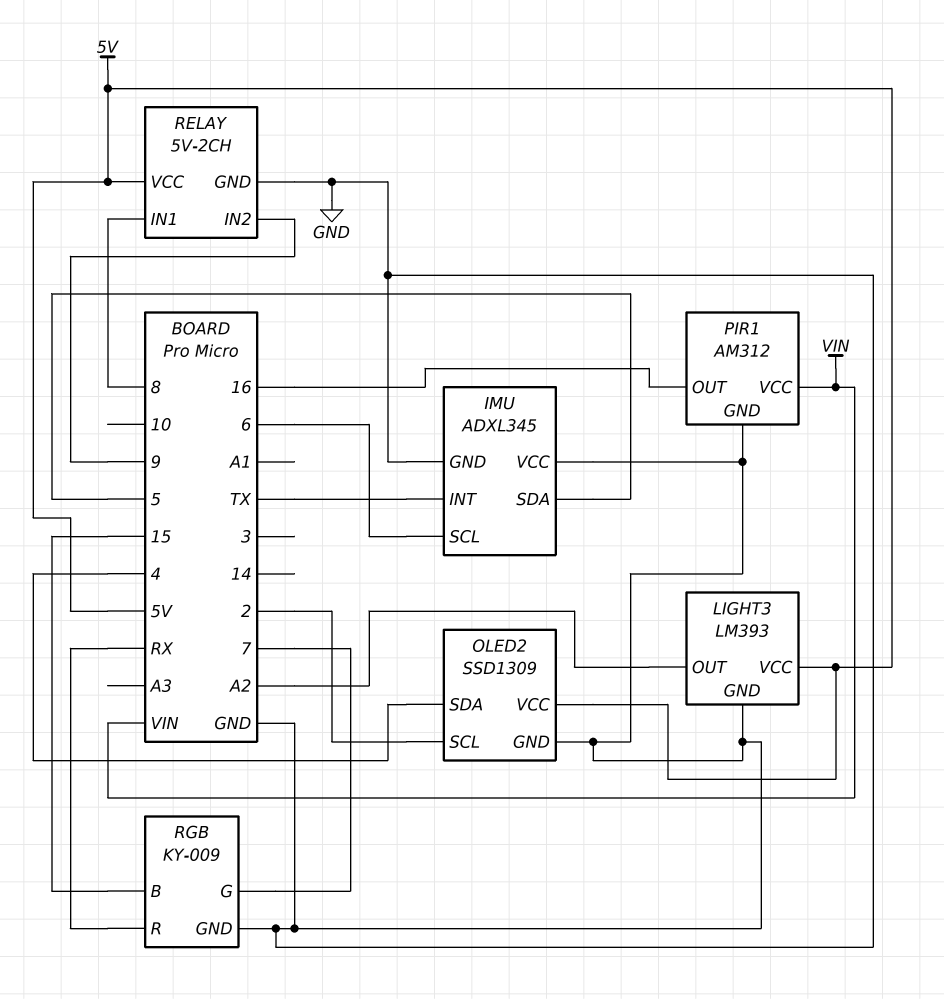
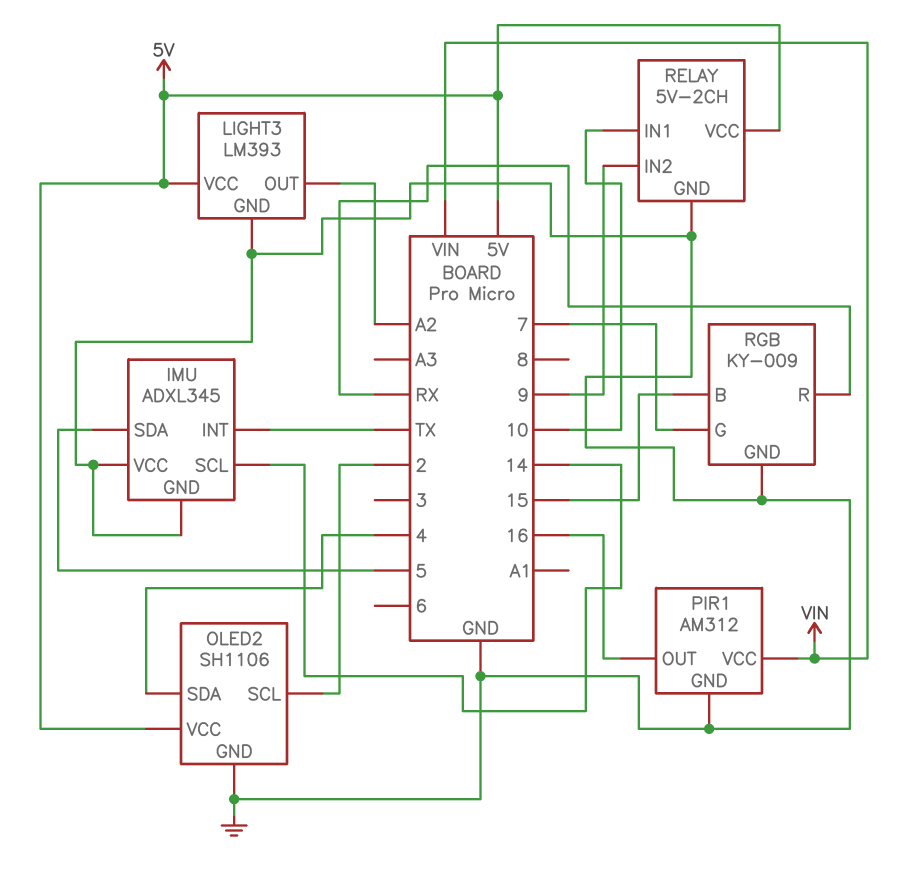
IMU pin SCL: 6 -> 14
OLED2: SSD1309 -> SH1106
RELAY pin IN1: 8 -> 10

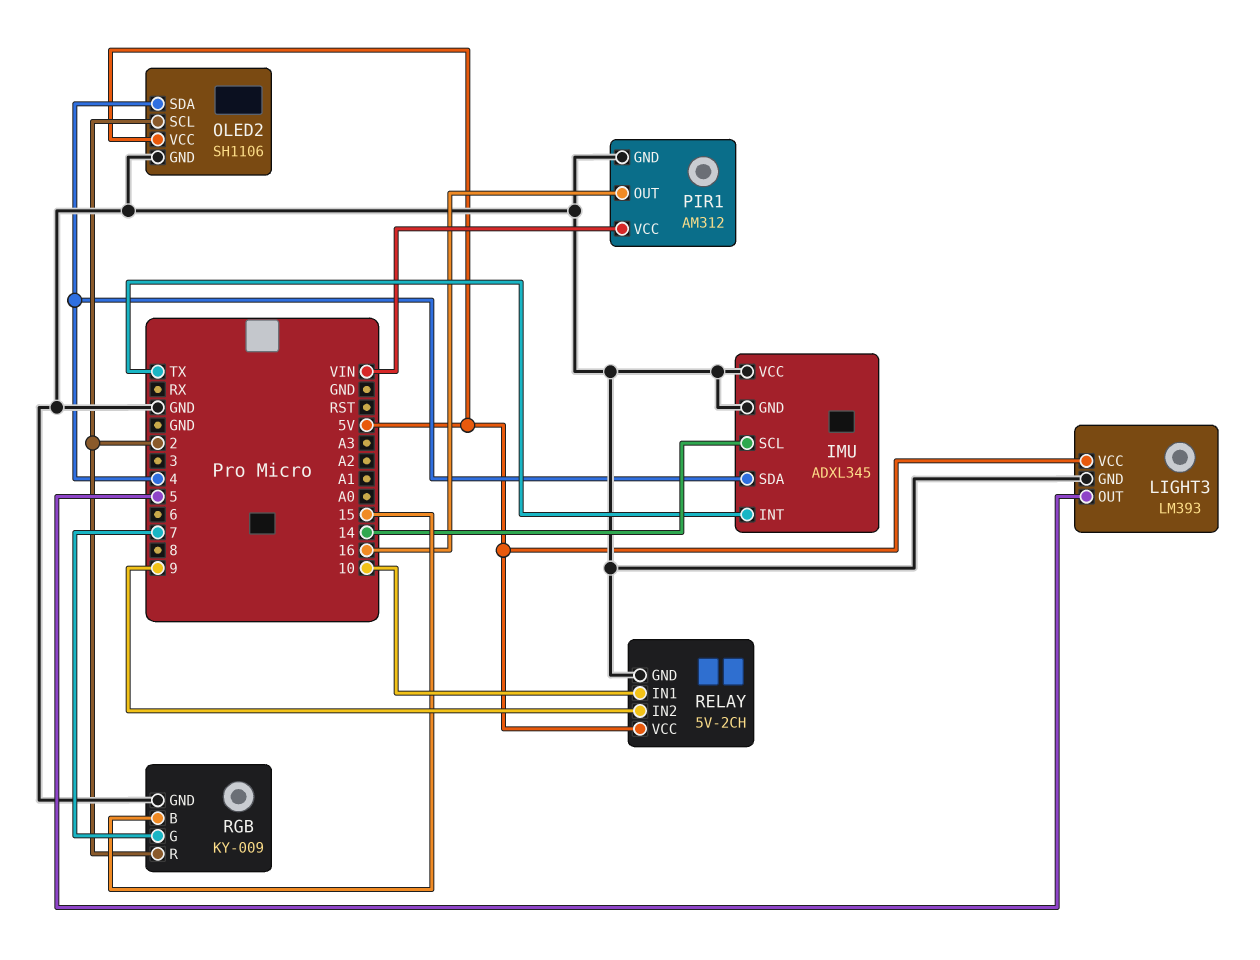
IMU pin SDA: 5 -> 4
LIGHT3 pin OUT: A2 -> 5
RGB pin R: RX -> 2

